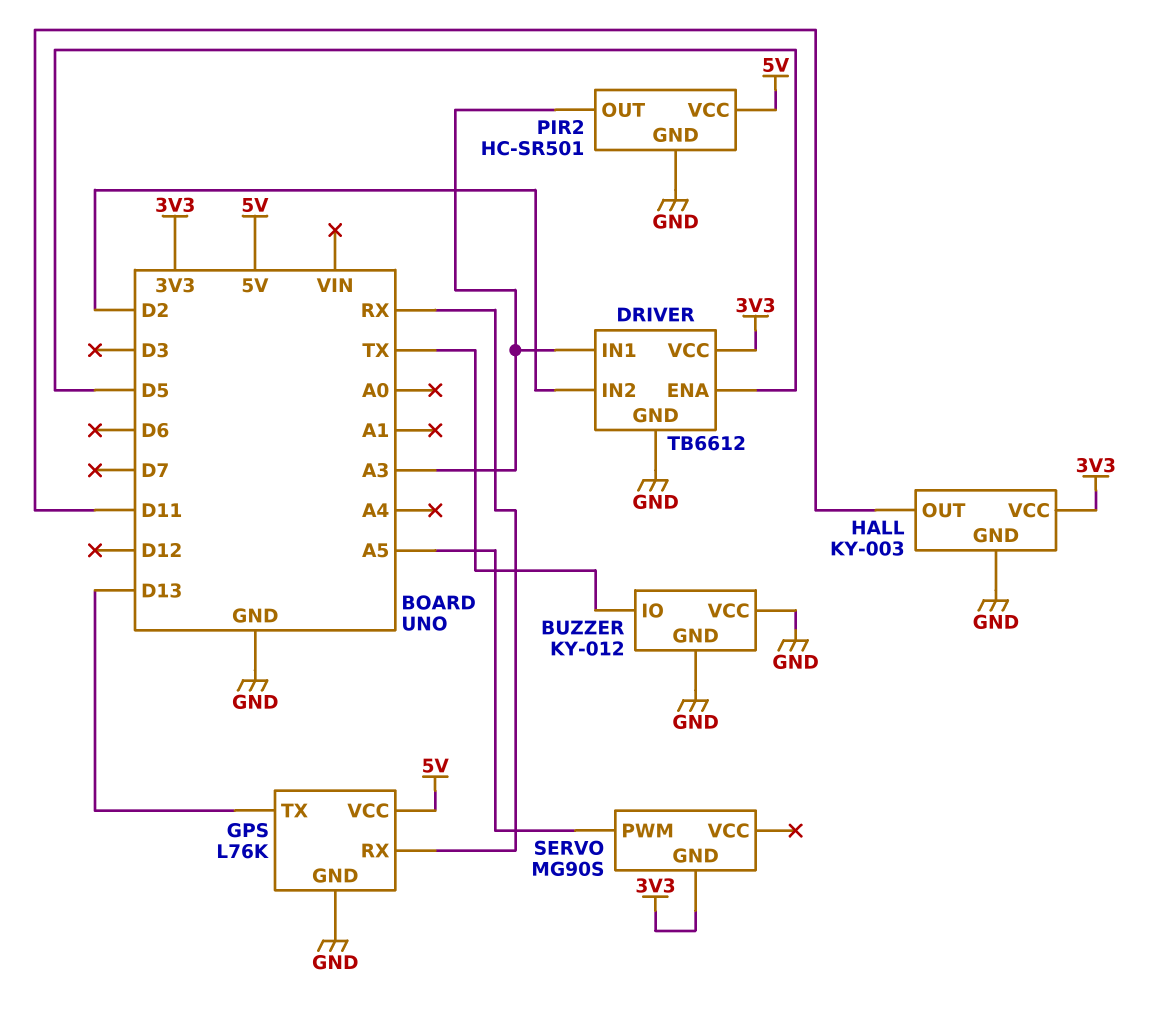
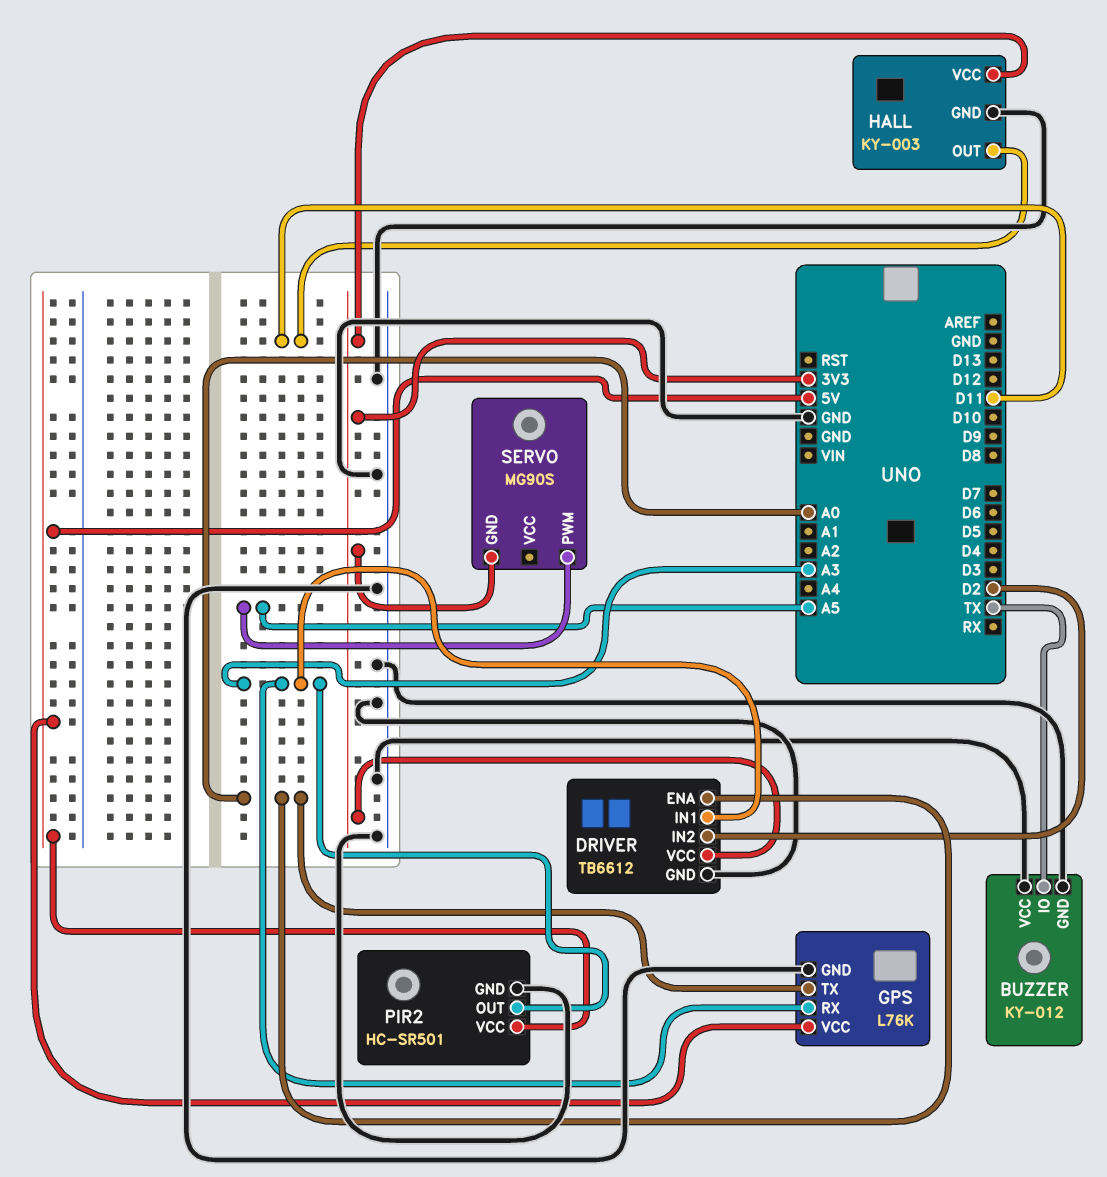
DRIVER pin ENA: D5 -> A0
GPS pin RX: RX -> A3
GPS pin TX: D13 -> A0

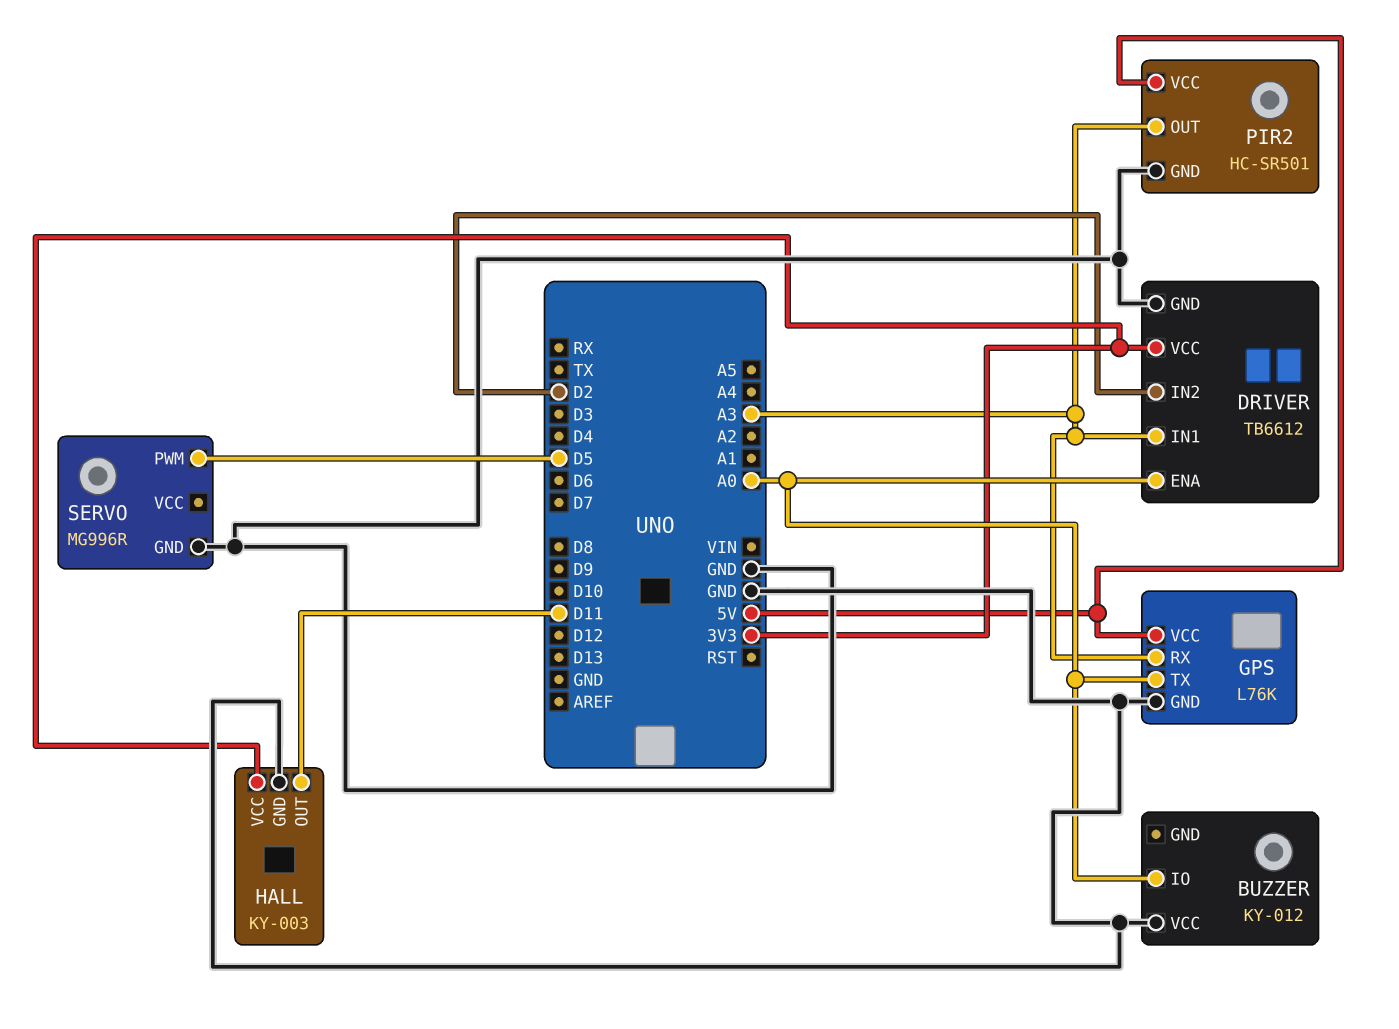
BUZZER pin GND: GND -> none
BUZZER pin IO: TX -> A0
SERVO: MG90S -> MG996R
SERVO pin GND: 3V3 -> GND
SERVO pin PWM: A5 -> D5

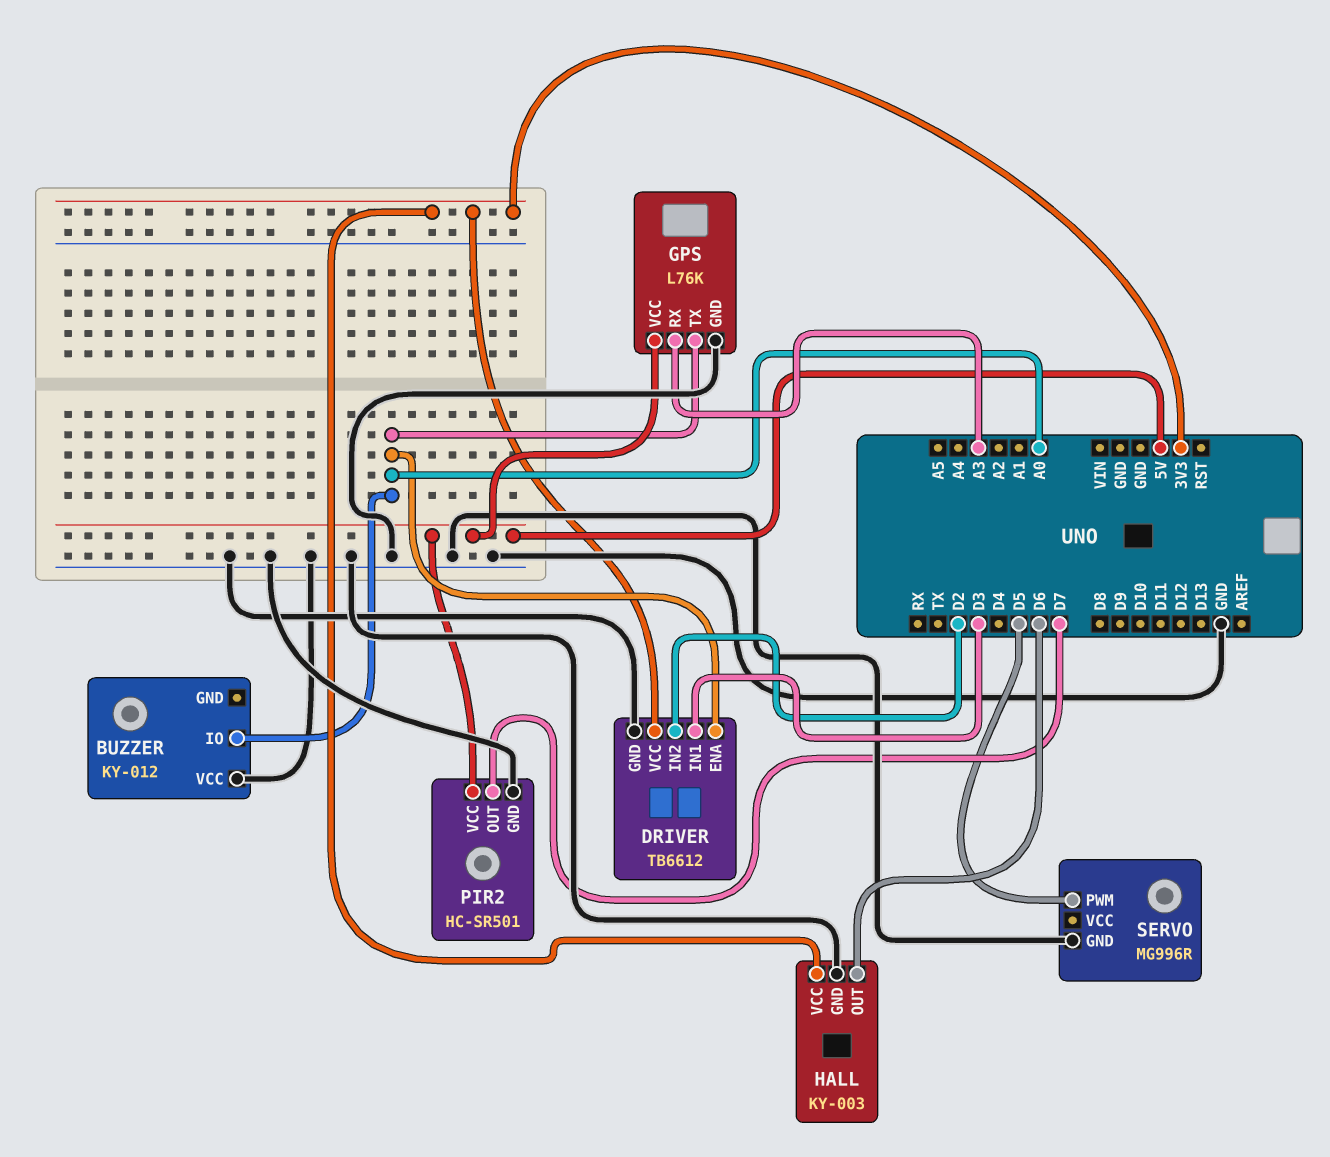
DRIVER pin IN1: A3 -> D3
HALL pin OUT: D11 -> D6
PIR2 pin OUT: A3 -> D7

